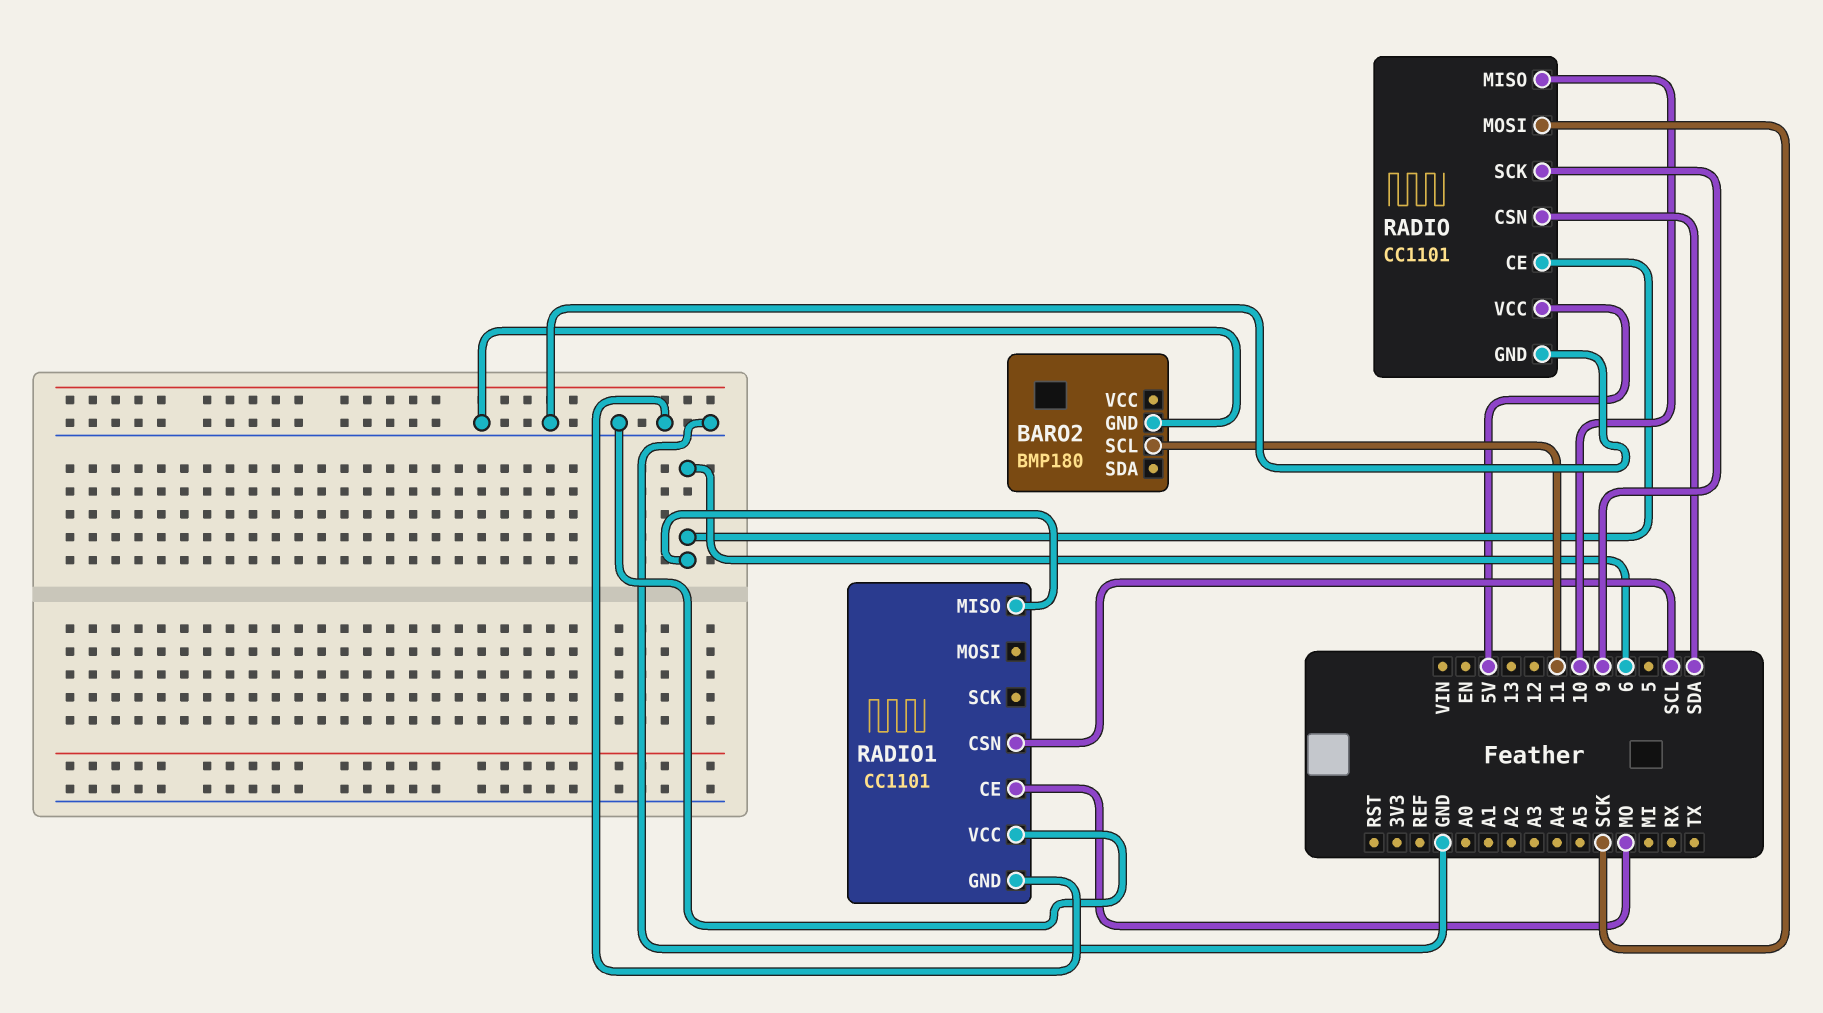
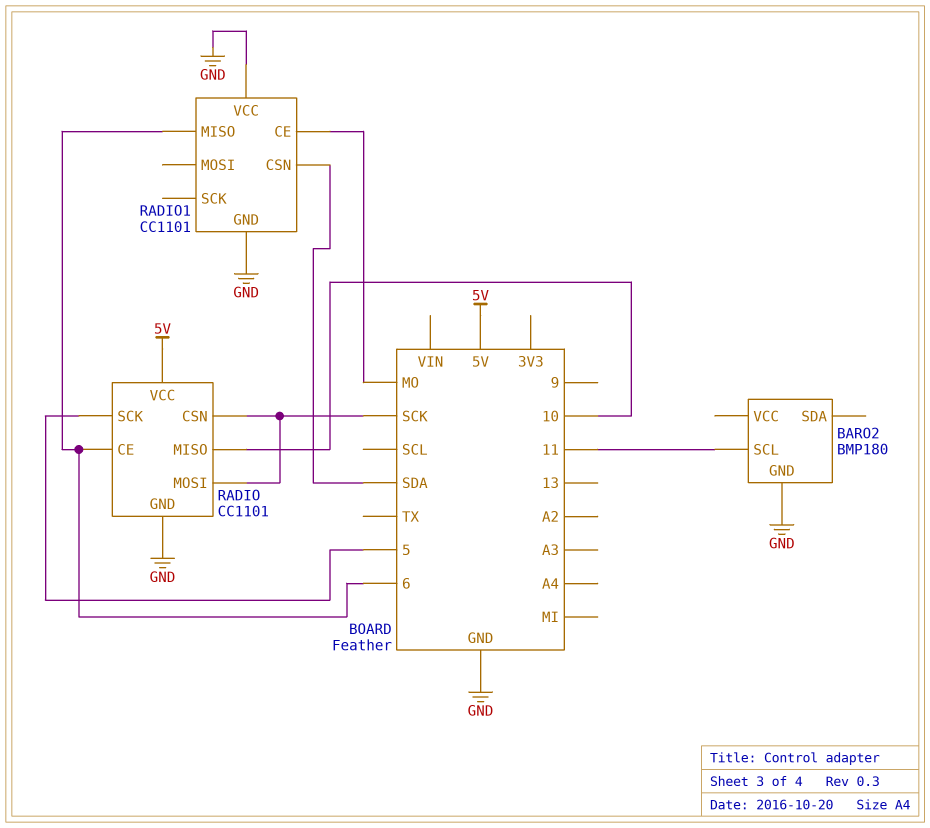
RADIO pin CSN: SDA -> SCK
RADIO pin SCK: 9 -> 5
RADIO1 pin CSN: SCL -> SDA

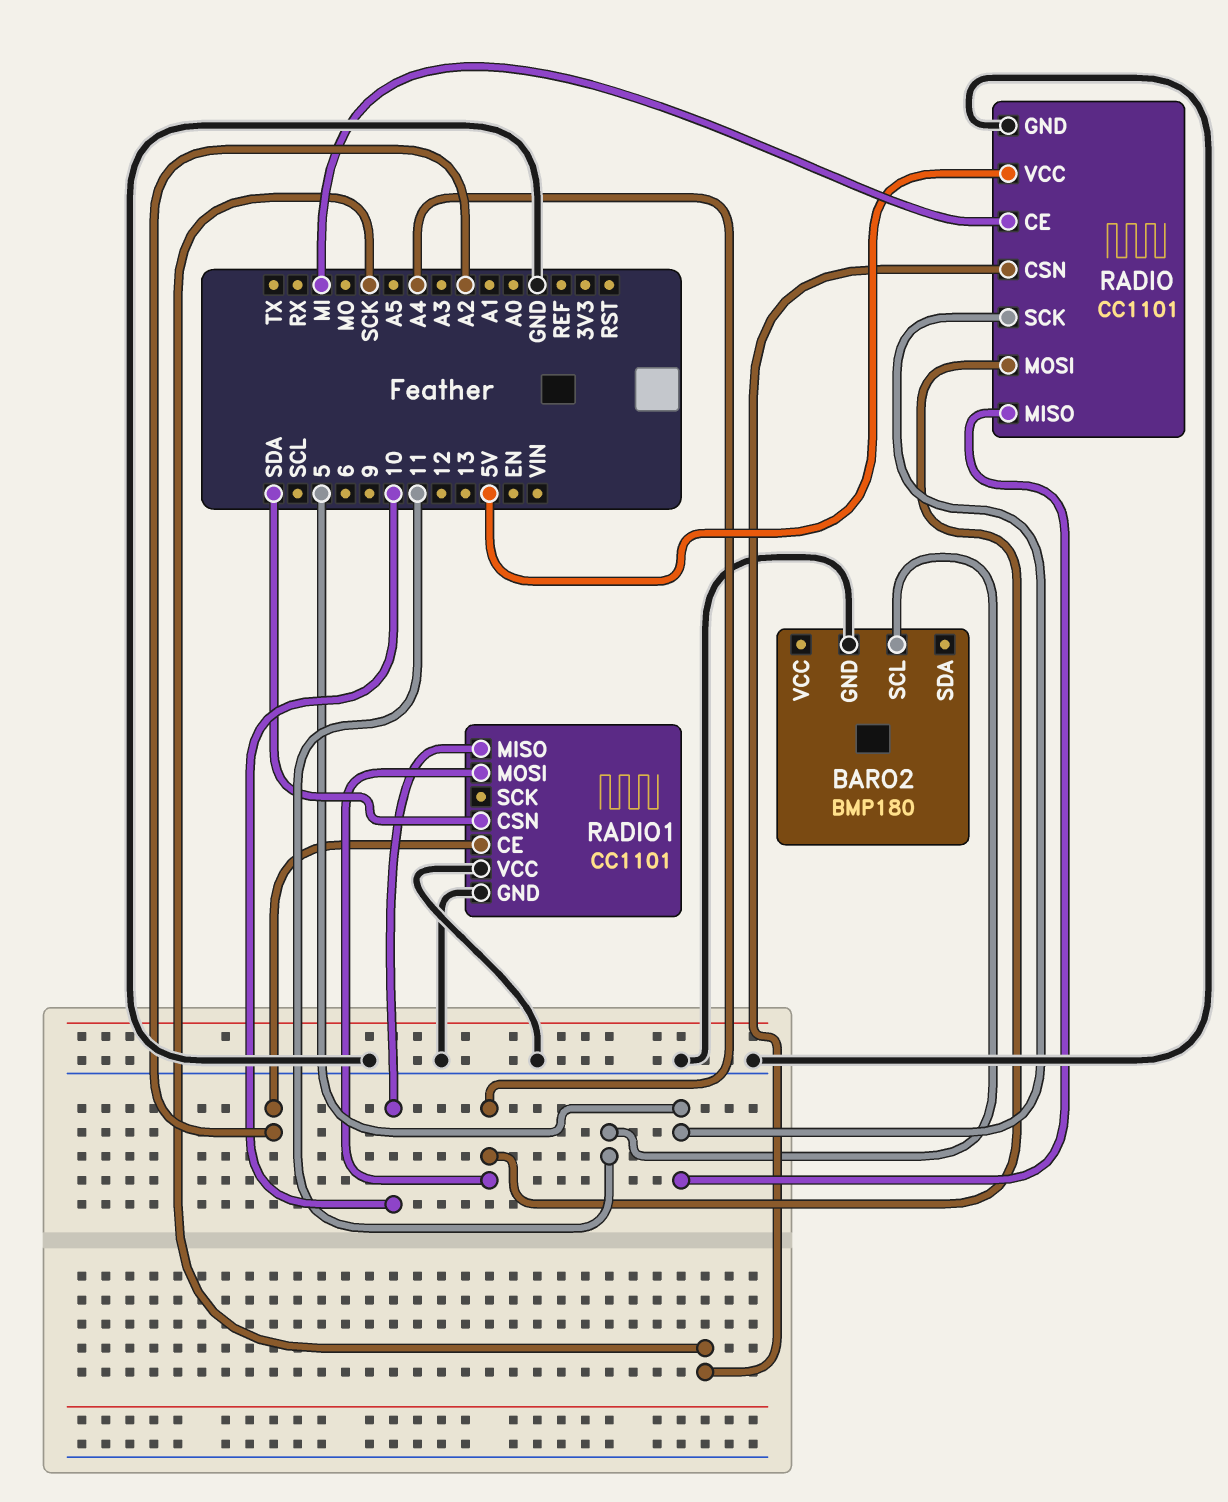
RADIO pin CE: 6 -> MI
RADIO pin MISO: 10 -> 5
RADIO pin MOSI: SCK -> A4
RADIO1 pin CE: MO -> A2
RADIO1 pin MISO: 6 -> 10
RADIO1 pin MOSI: none -> A4

